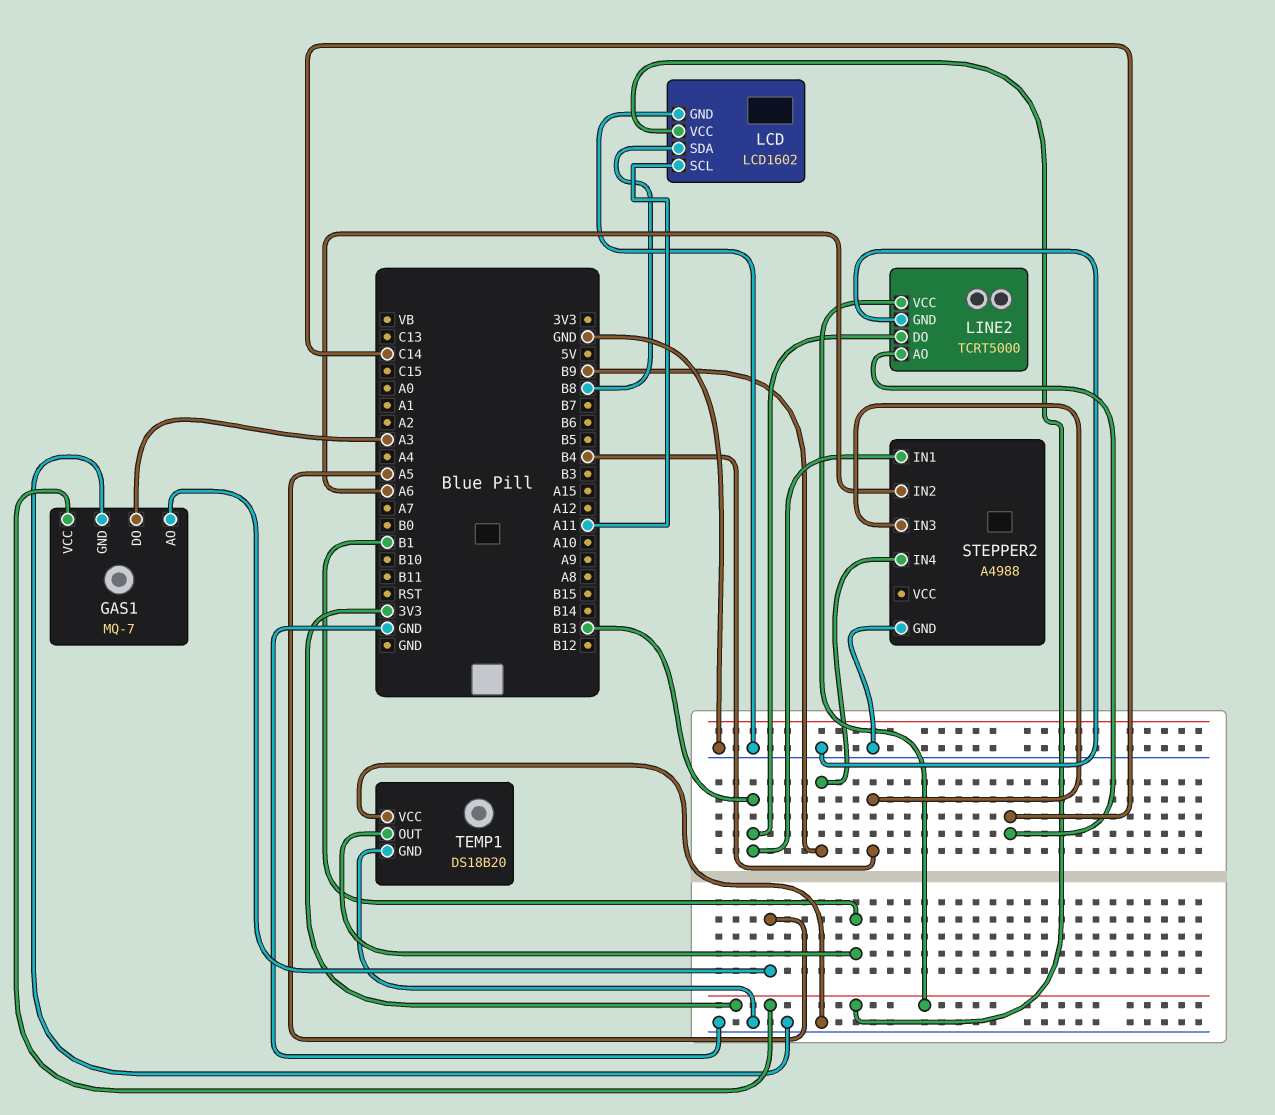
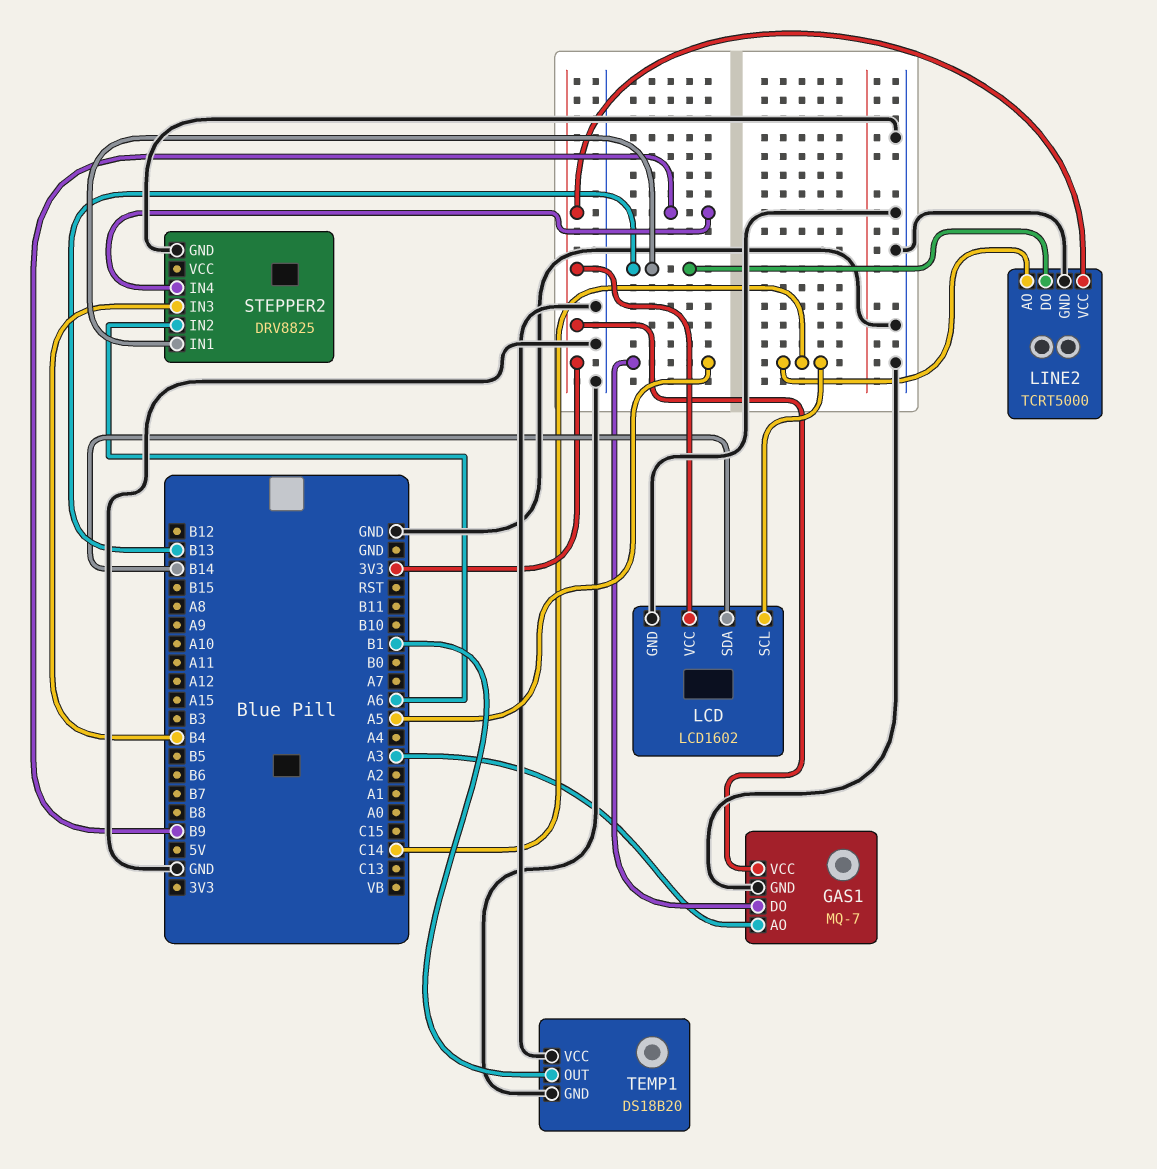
GAS1 pin AO: A5 -> A3
GAS1 pin DO: A3 -> A5
LCD pin SCL: A11 -> C14
LCD pin SDA: B8 -> B14
STEPPER2: A4988 -> DRV8825

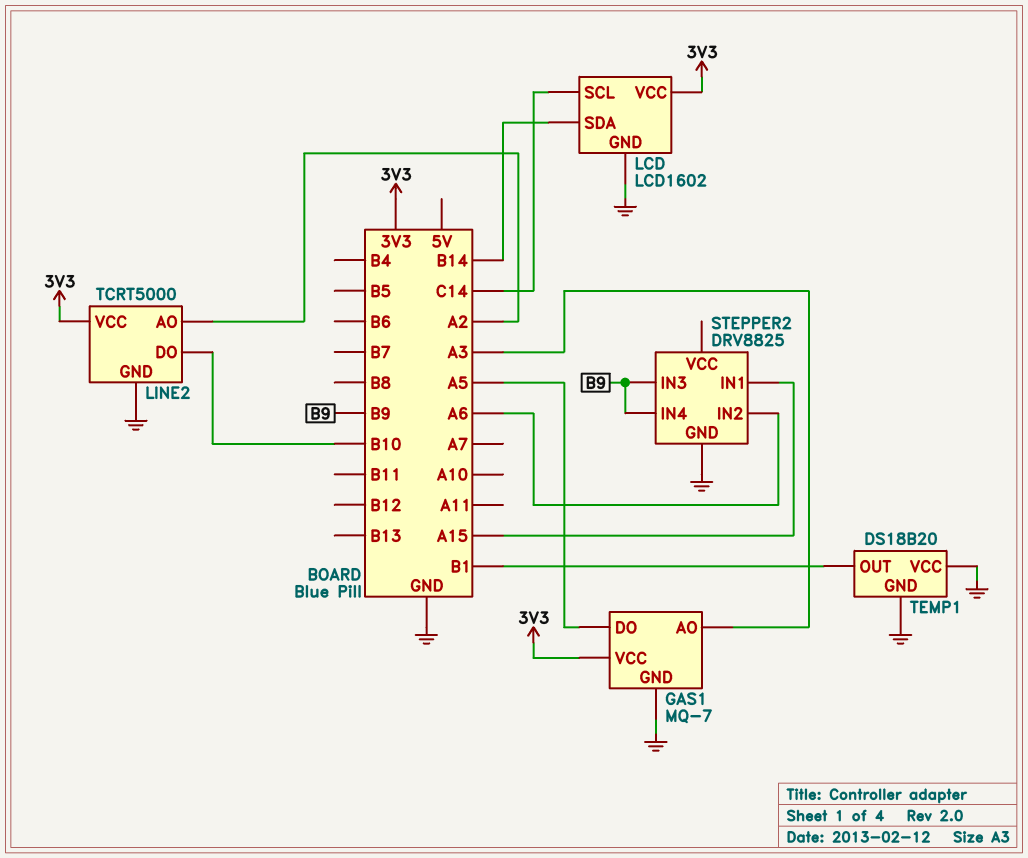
LINE2 pin AO: C14 -> A2
LINE2 pin DO: B13 -> B10
STEPPER2 pin IN1: B13 -> A15
STEPPER2 pin IN3: B4 -> B9

